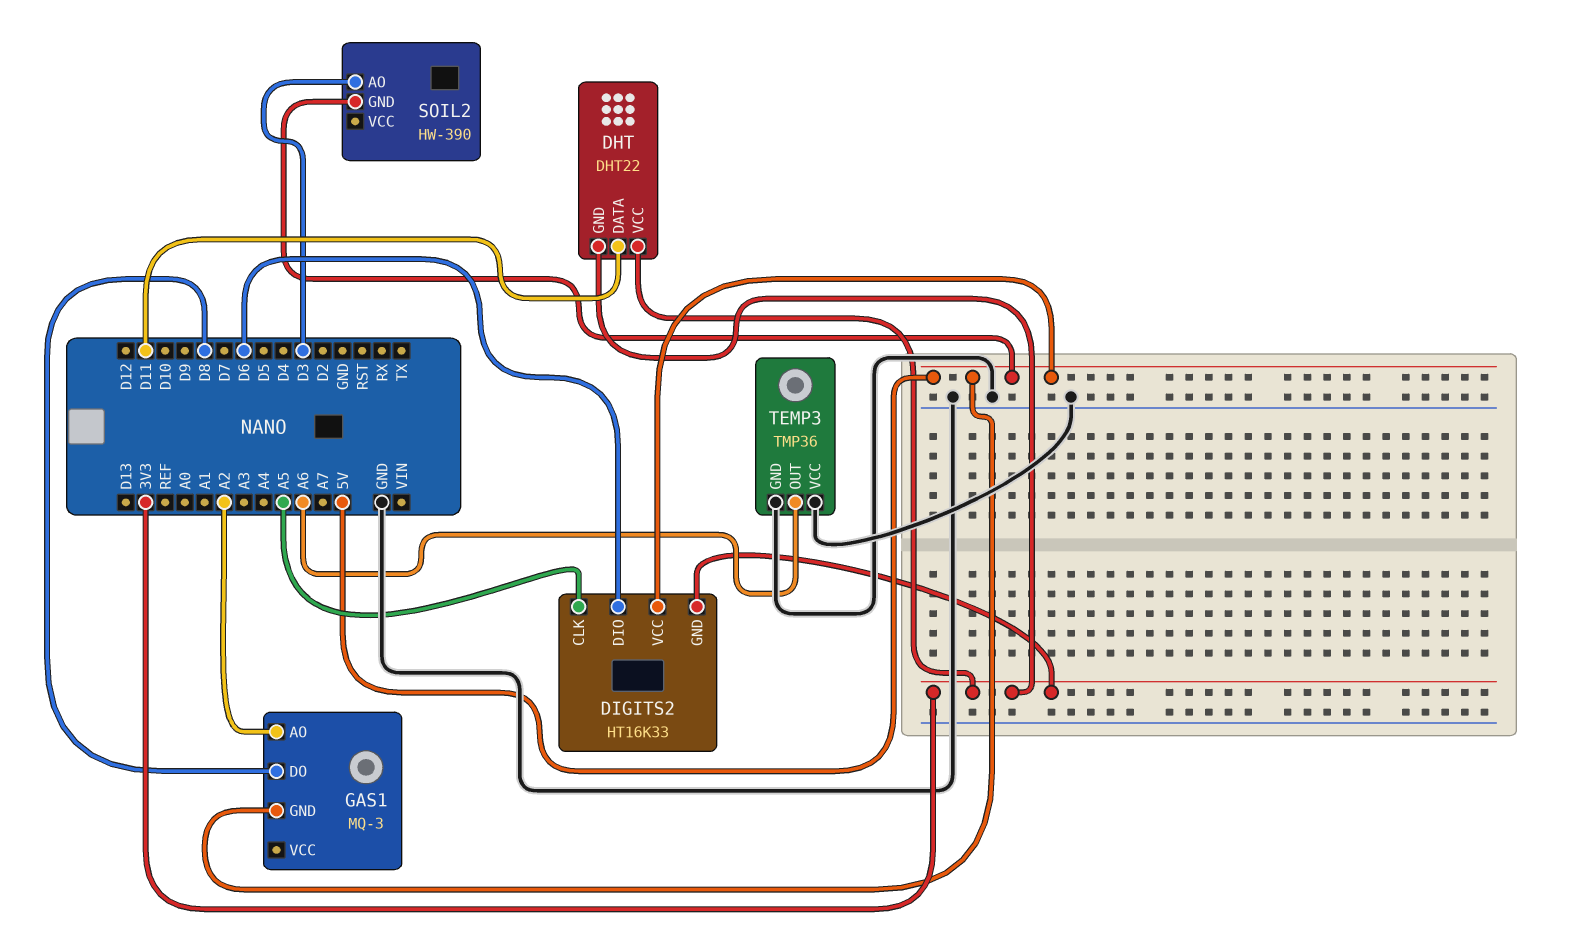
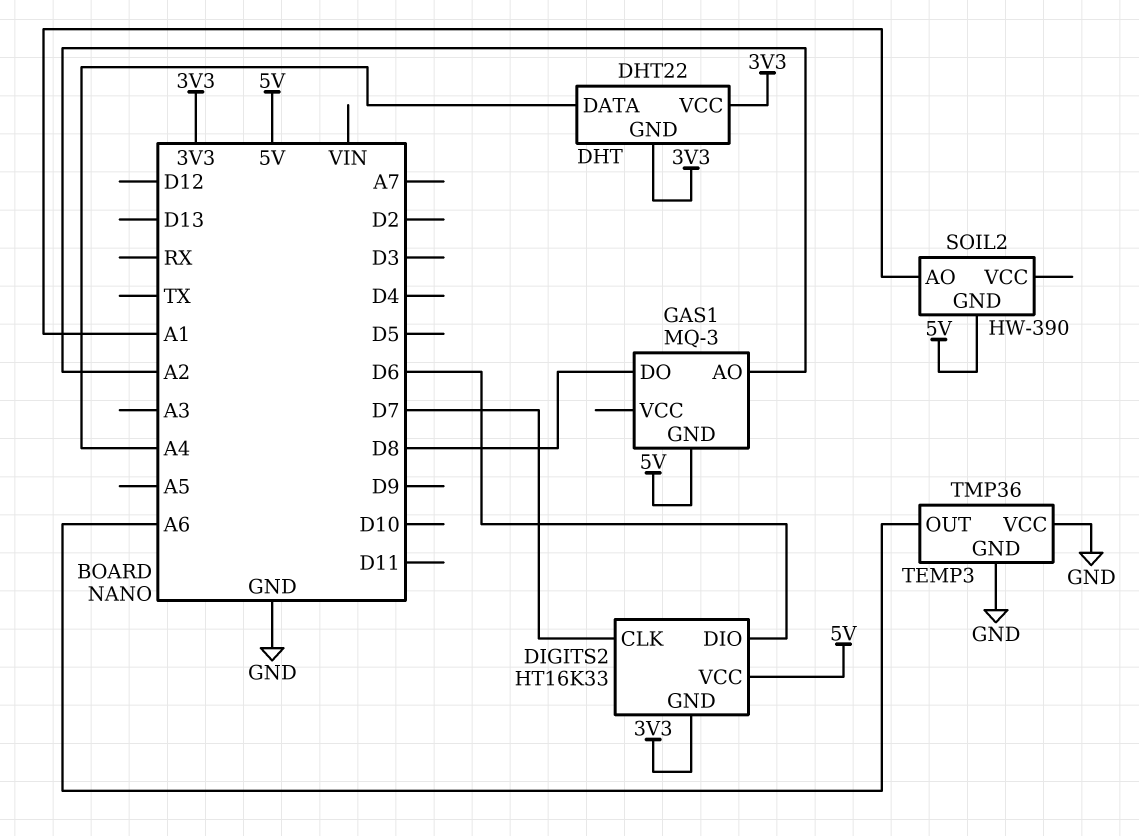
DHT pin DATA: D11 -> A4
DIGITS2 pin CLK: A5 -> D7
SOIL2 pin AO: D3 -> A1

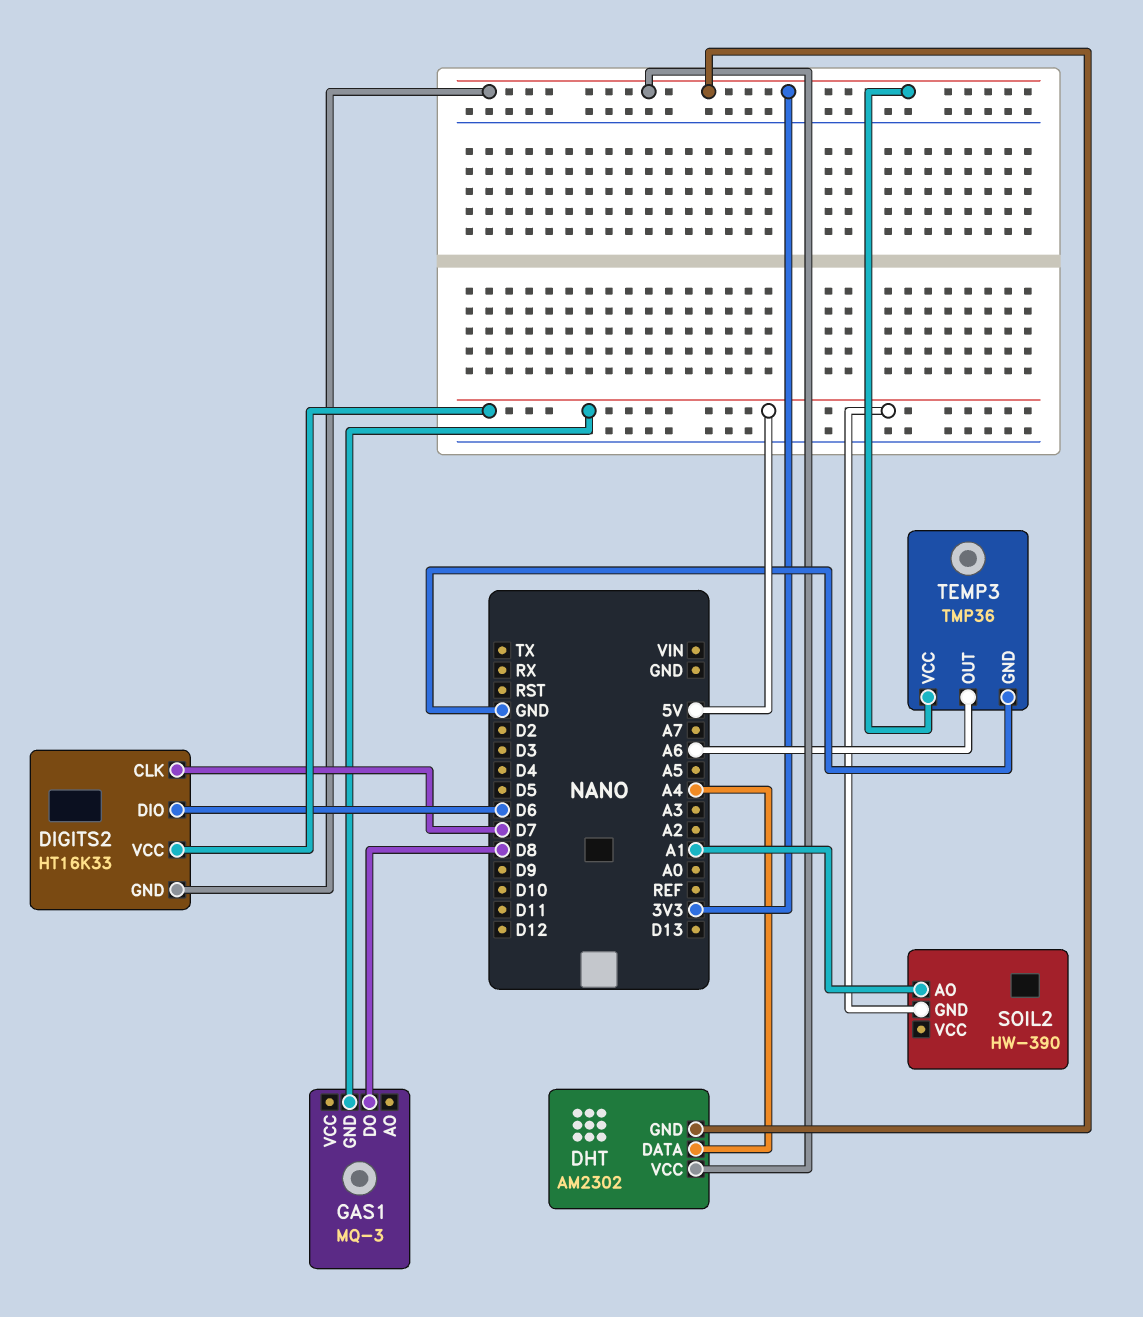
DHT: DHT22 -> AM2302
GAS1 pin AO: A2 -> none
TEMP3 pin VCC: GND -> 3V3

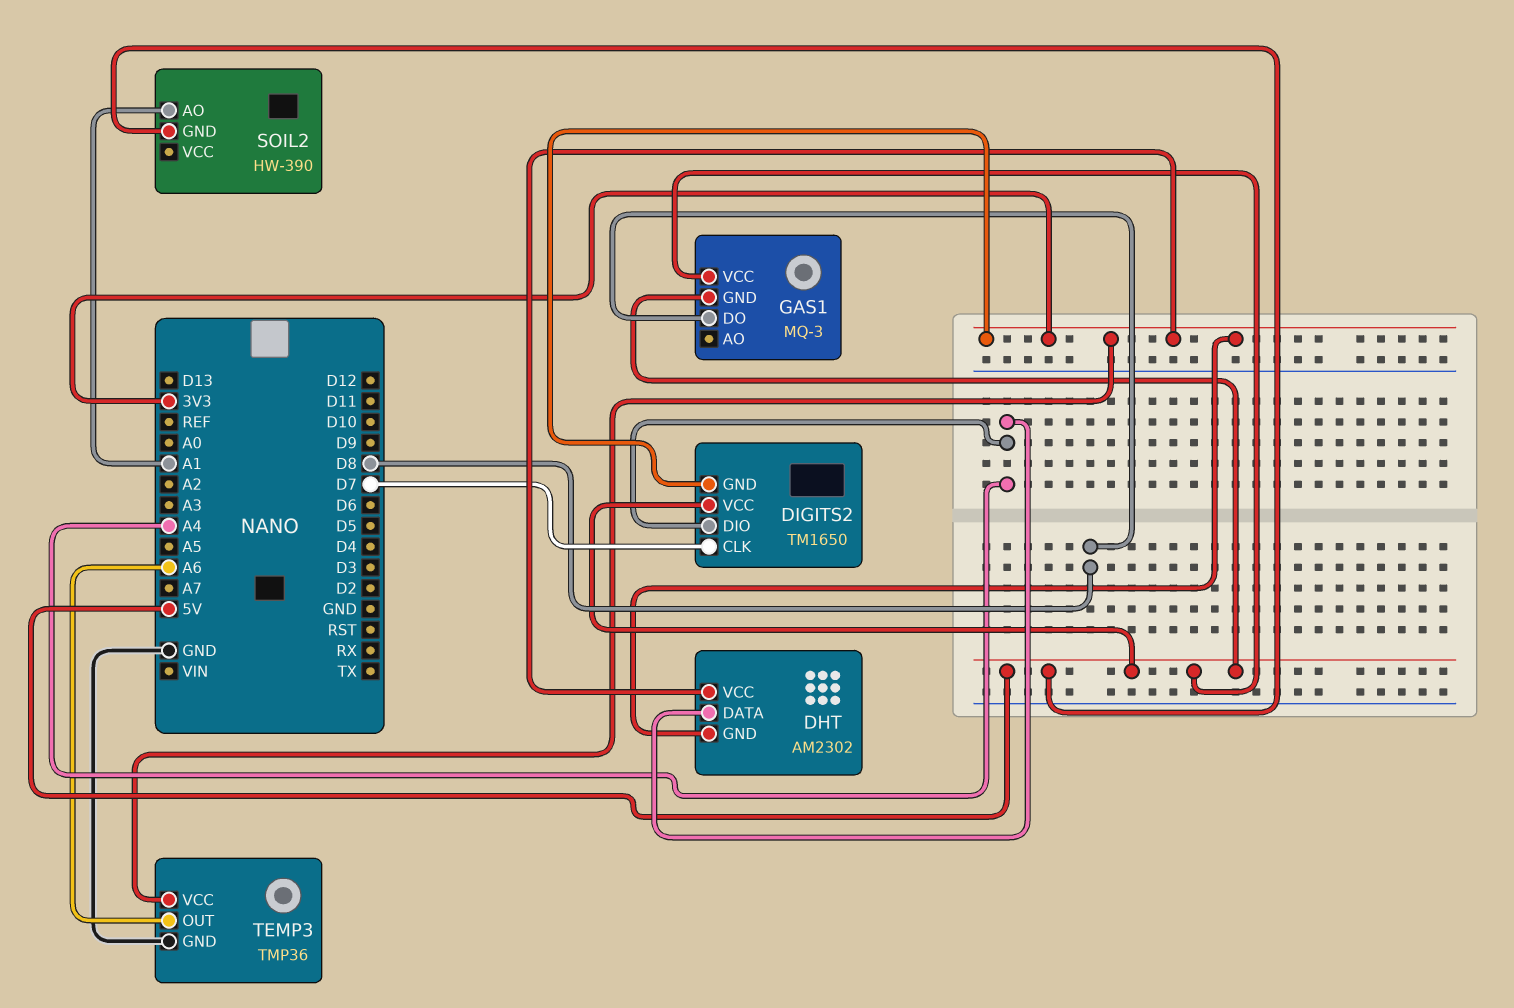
DIGITS2: HT16K33 -> TM1650
DIGITS2 pin DIO: D6 -> A4
GAS1 pin VCC: none -> 5V

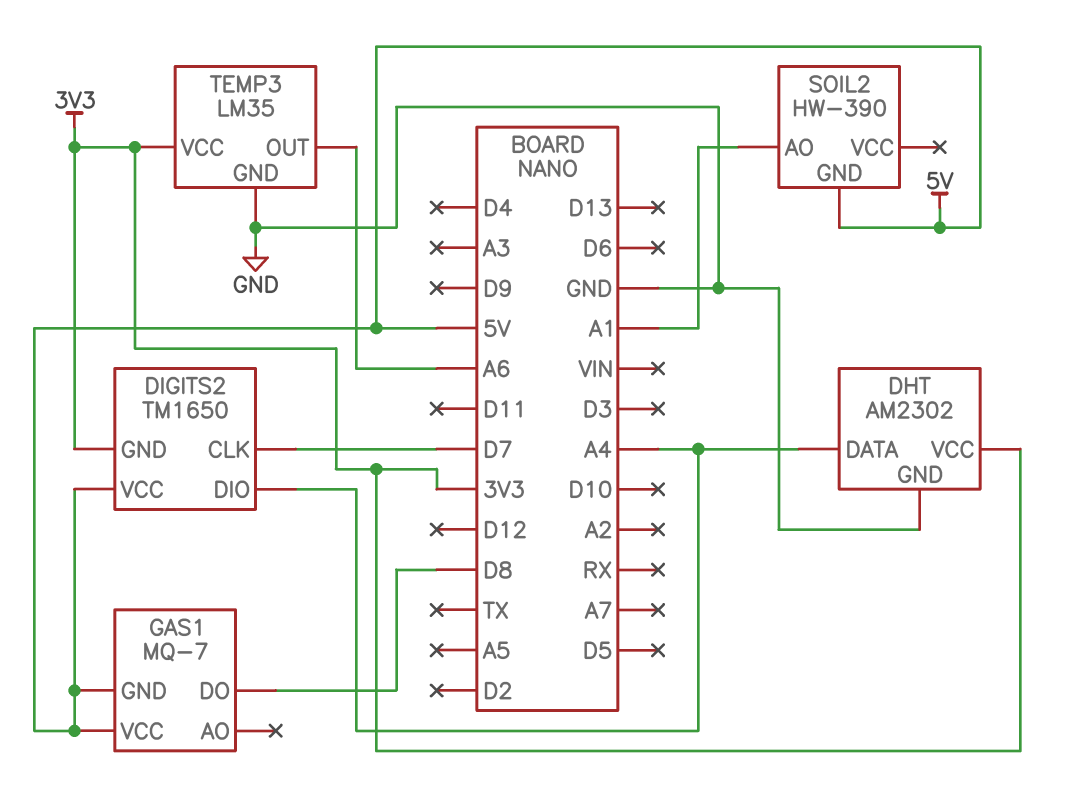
DHT pin GND: 3V3 -> GND
GAS1: MQ-3 -> MQ-7
TEMP3: TMP36 -> LM35

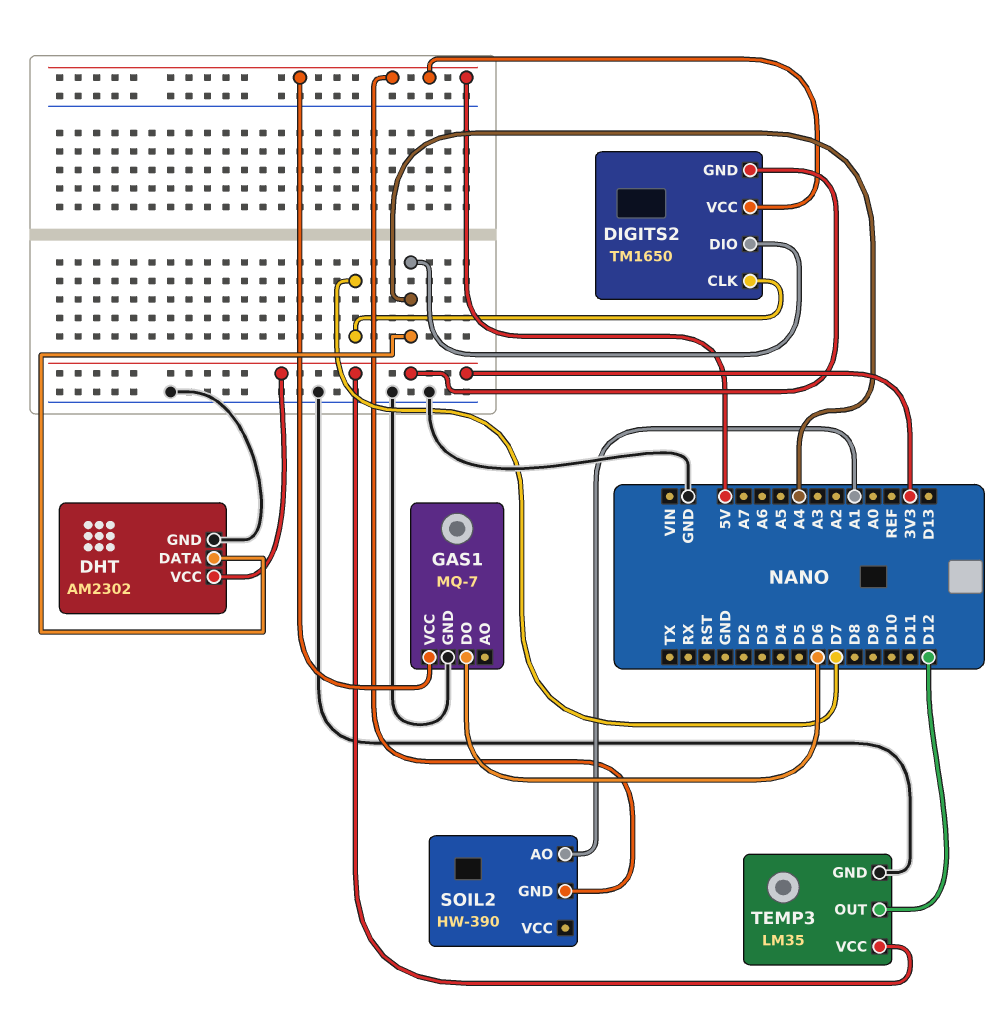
GAS1 pin DO: D8 -> D6
GAS1 pin GND: 5V -> GND
TEMP3 pin OUT: A6 -> D12

